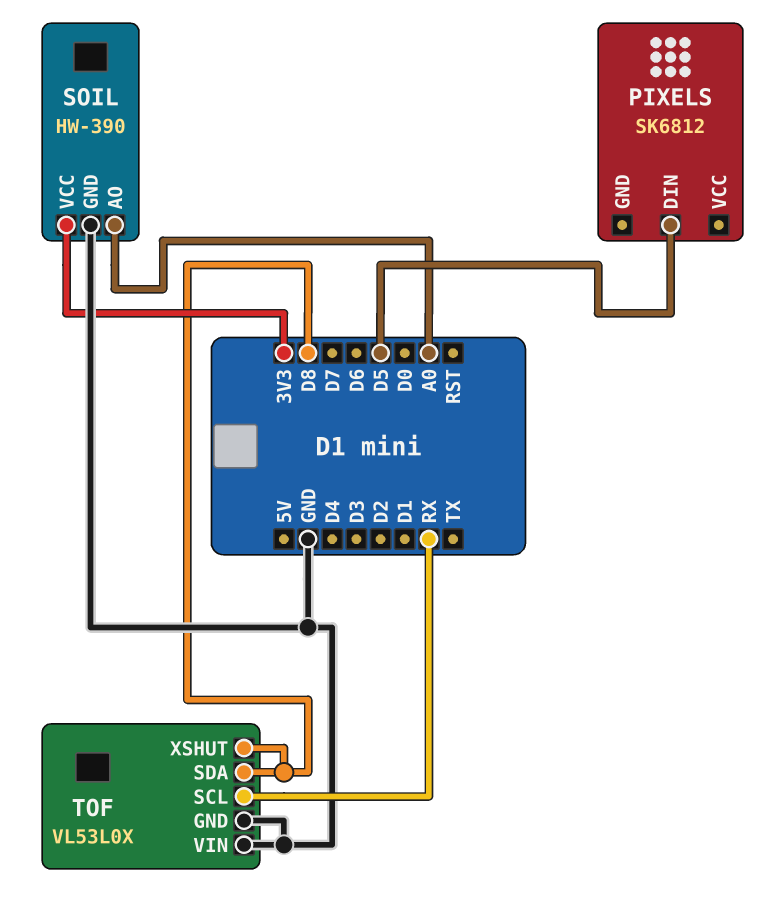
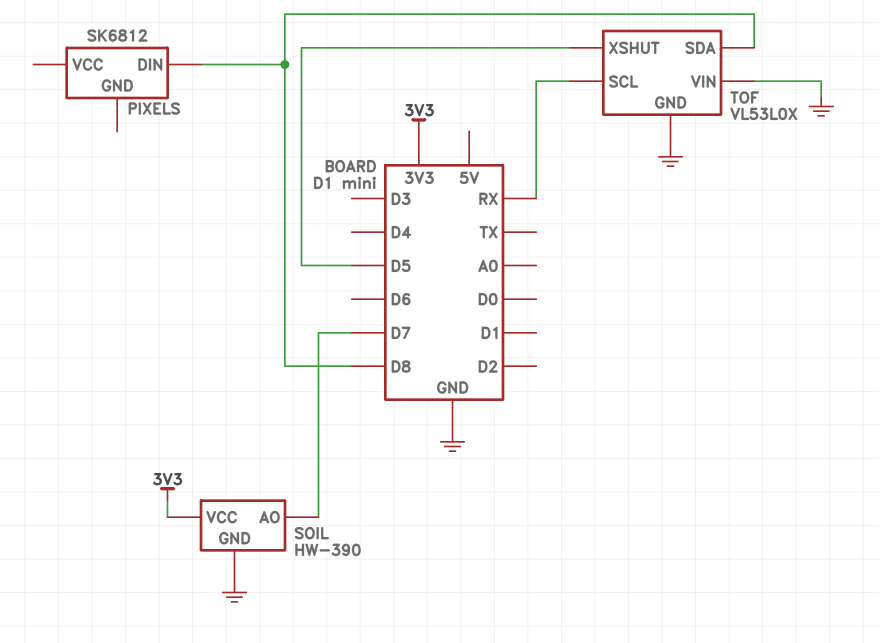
PIXELS pin DIN: D5 -> D8
SOIL pin AO: A0 -> D7
TOF pin XSHUT: D8 -> D5

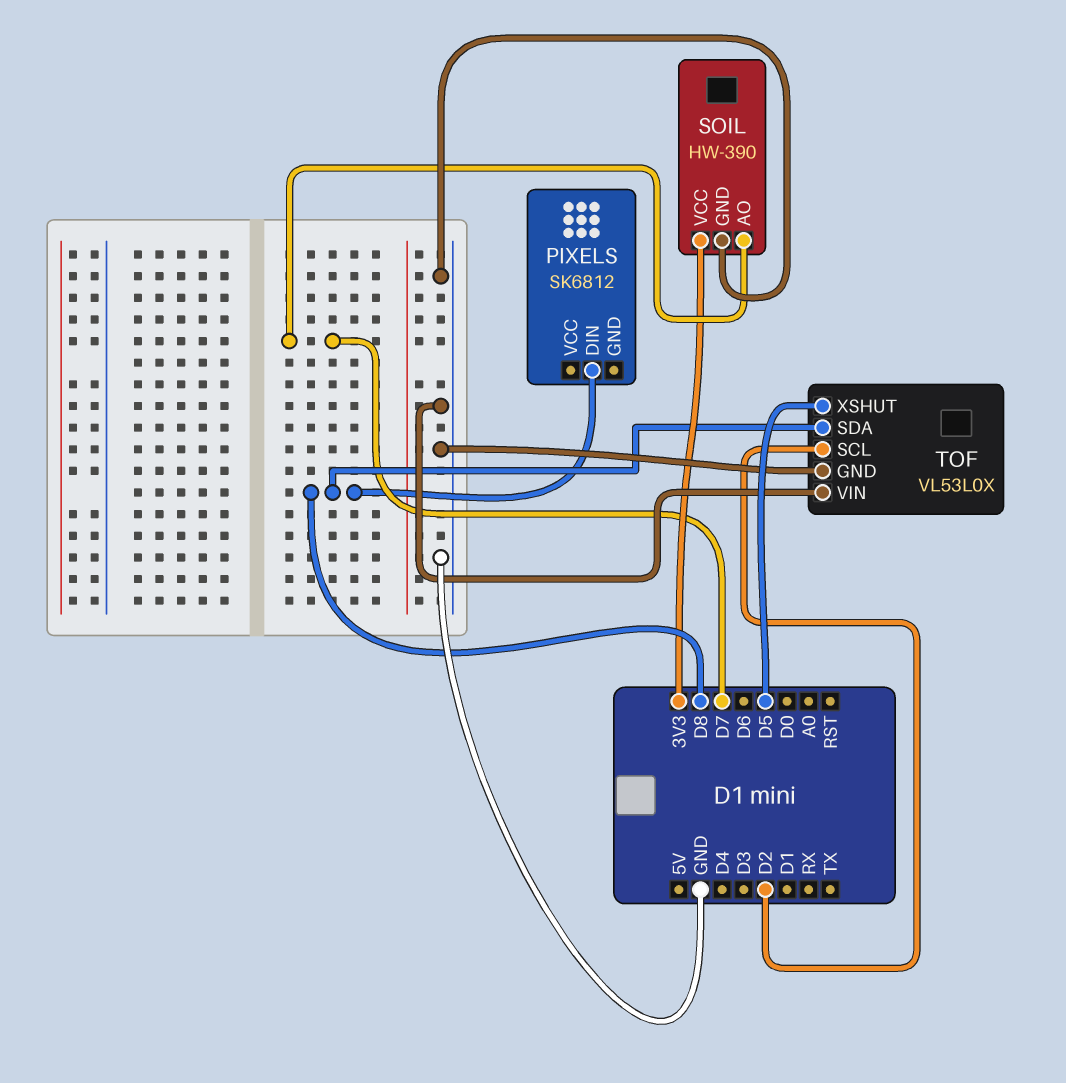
TOF pin SCL: RX -> D2

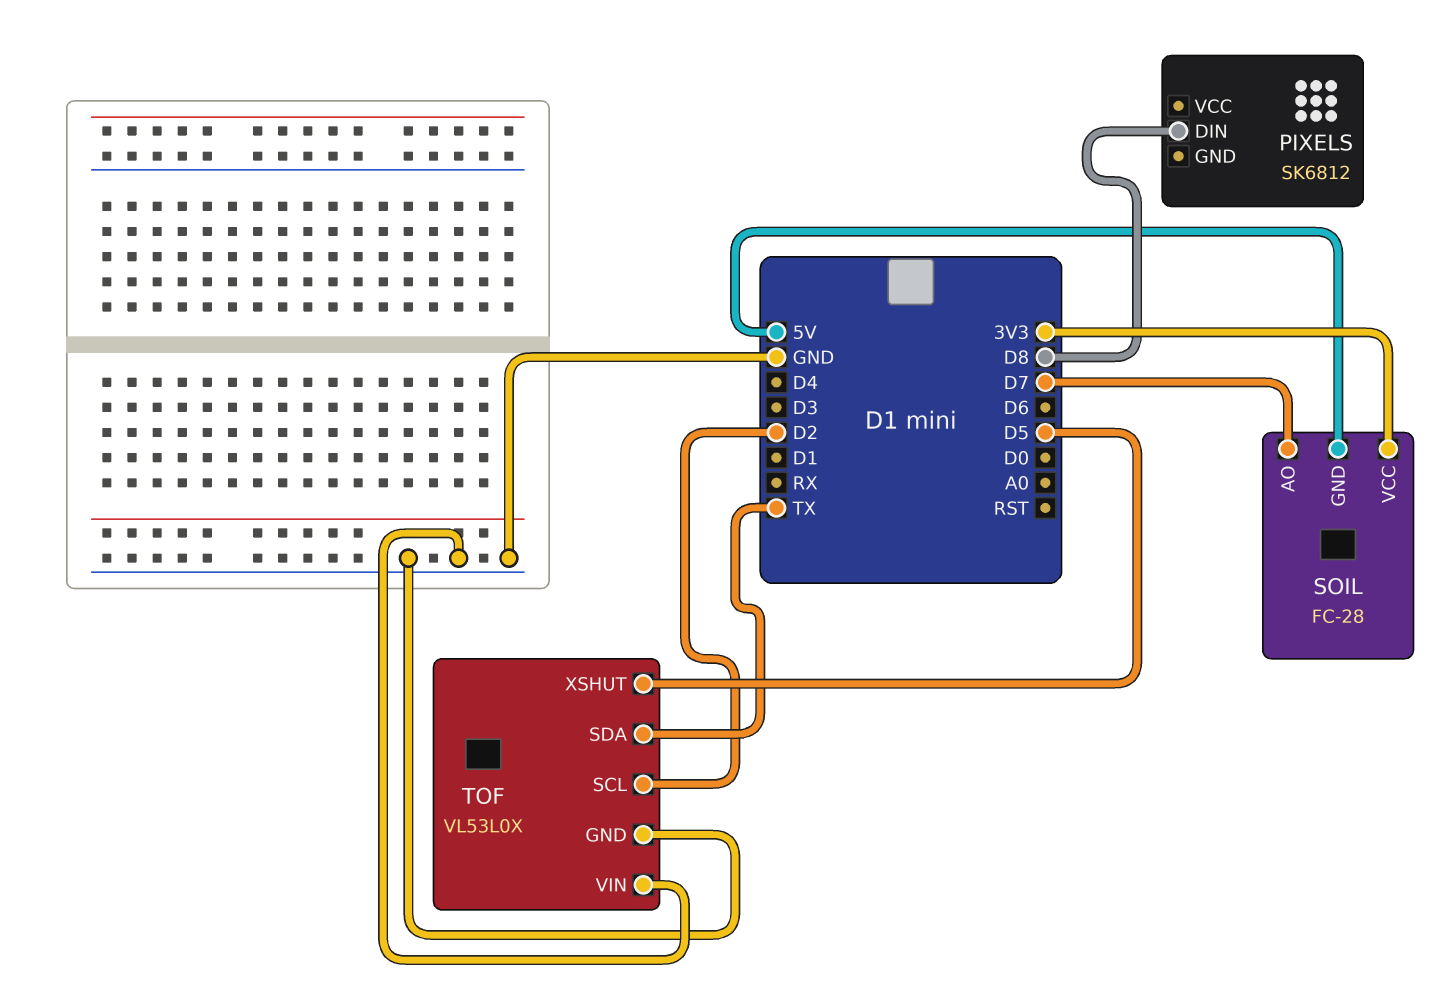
SOIL: HW-390 -> FC-28
SOIL pin GND: GND -> 5V
TOF pin SDA: D8 -> TX

